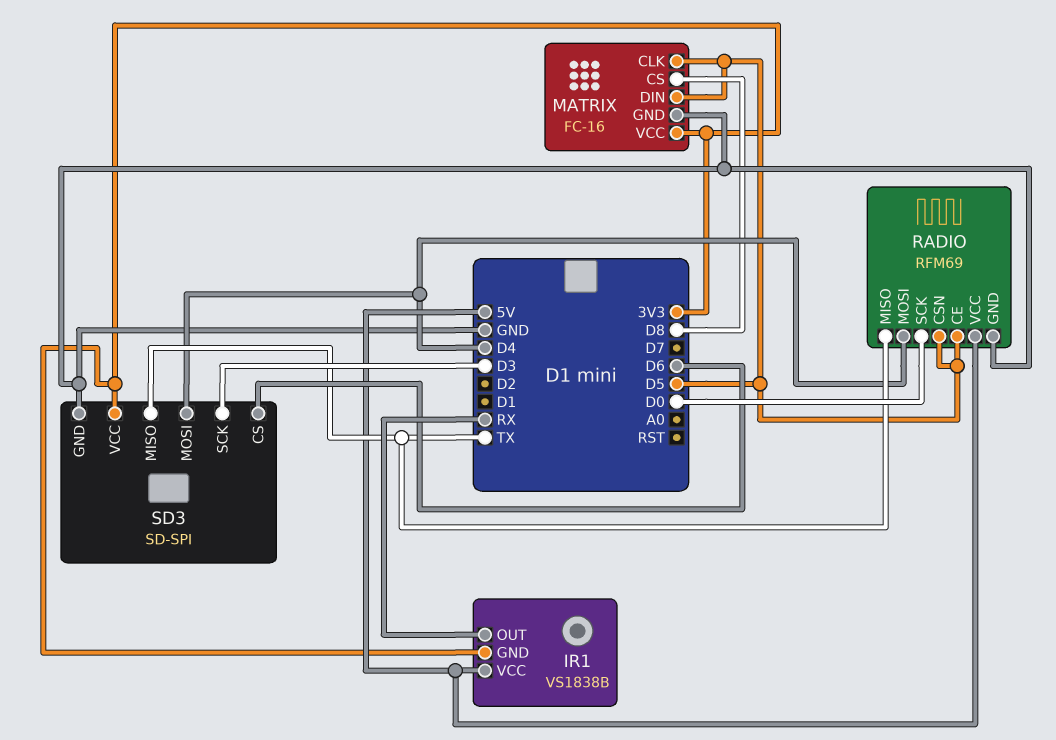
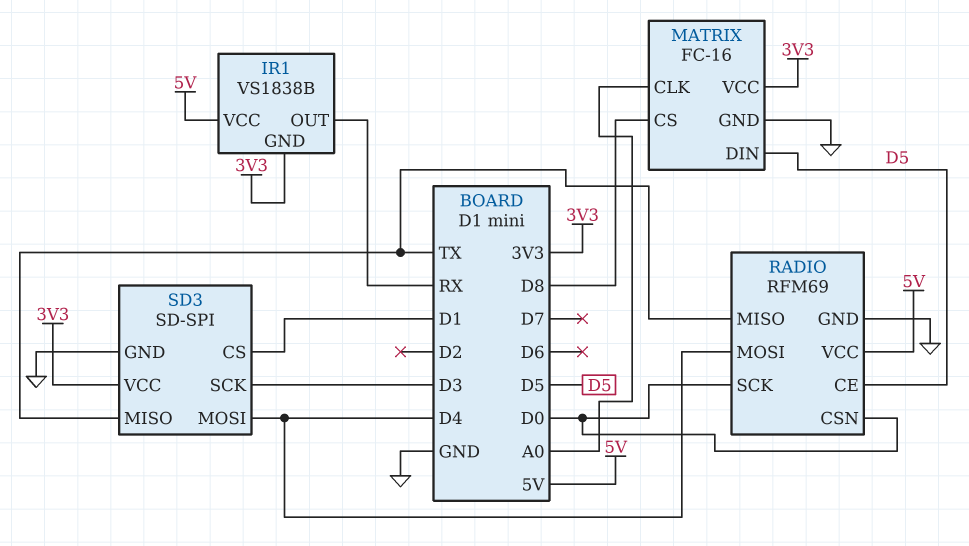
MATRIX pin CLK: D5 -> A0
RADIO pin CSN: D5 -> D0
SD3 pin CS: D6 -> D1

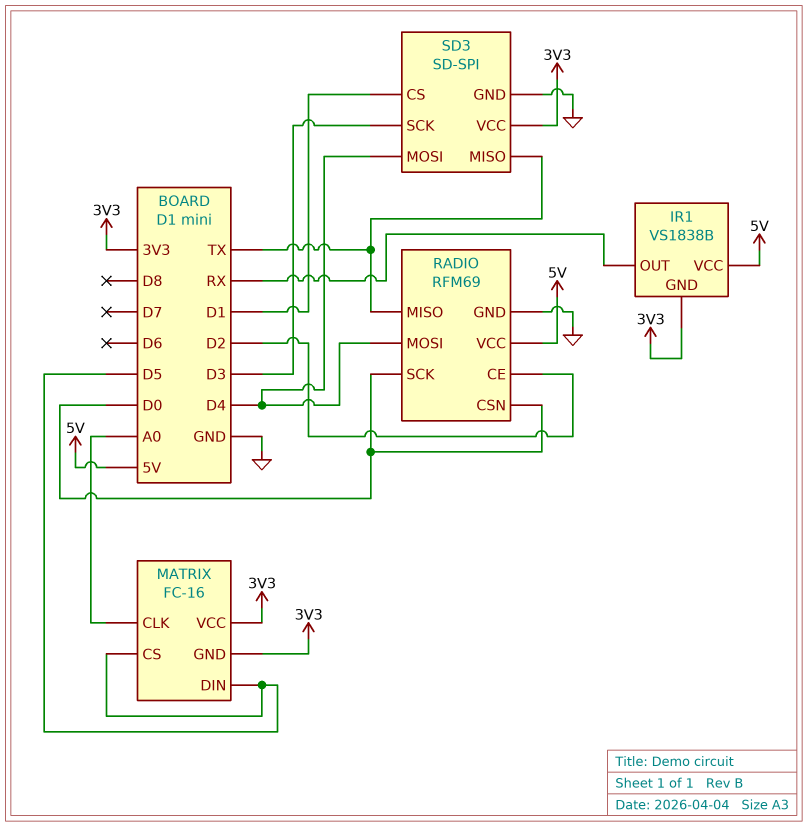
MATRIX pin CS: D8 -> D5
MATRIX pin GND: GND -> 3V3
RADIO pin CE: D5 -> D2

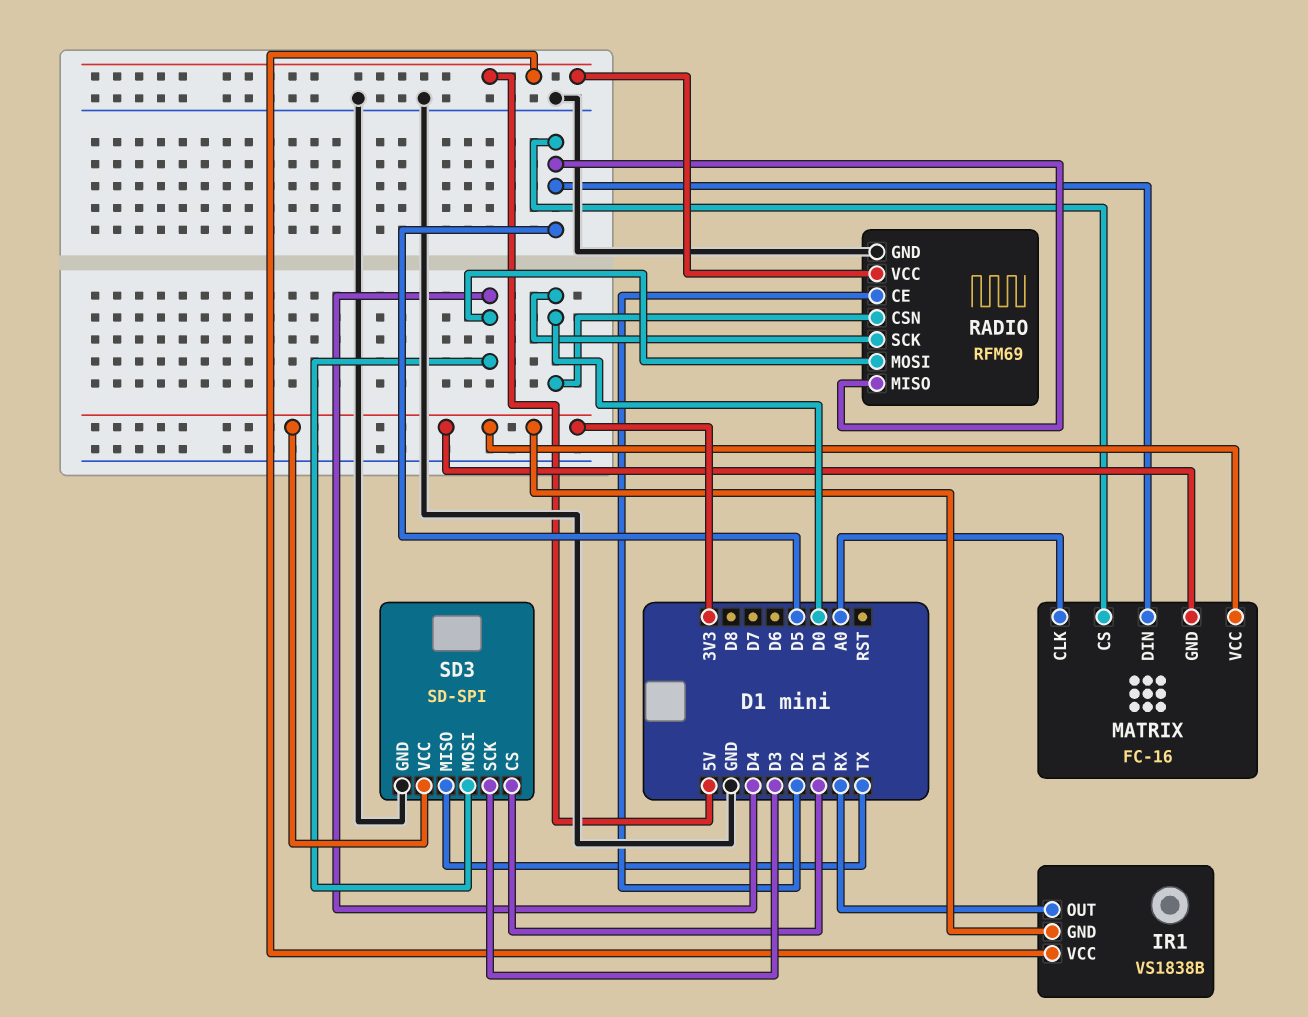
RADIO pin MISO: TX -> D5

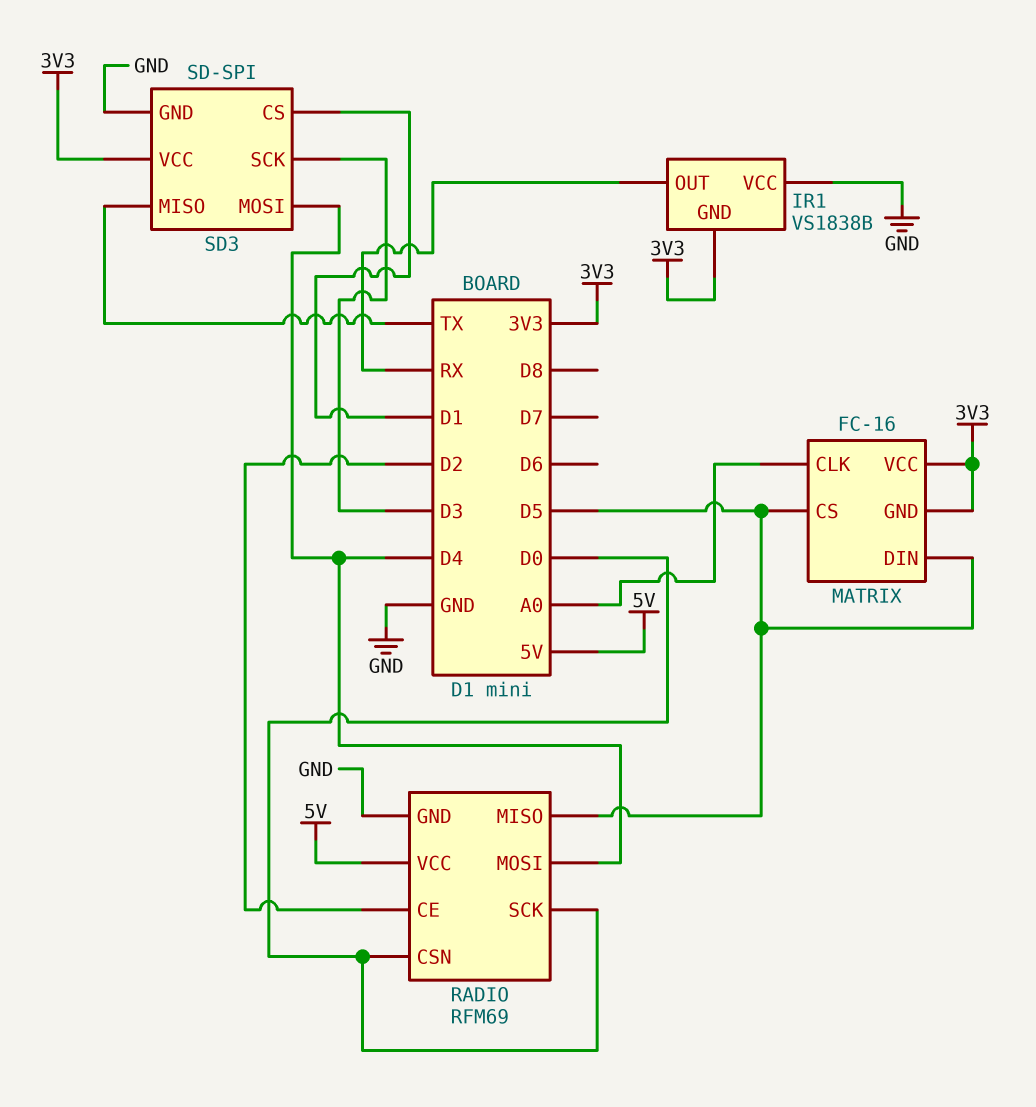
IR1 pin VCC: 5V -> GND

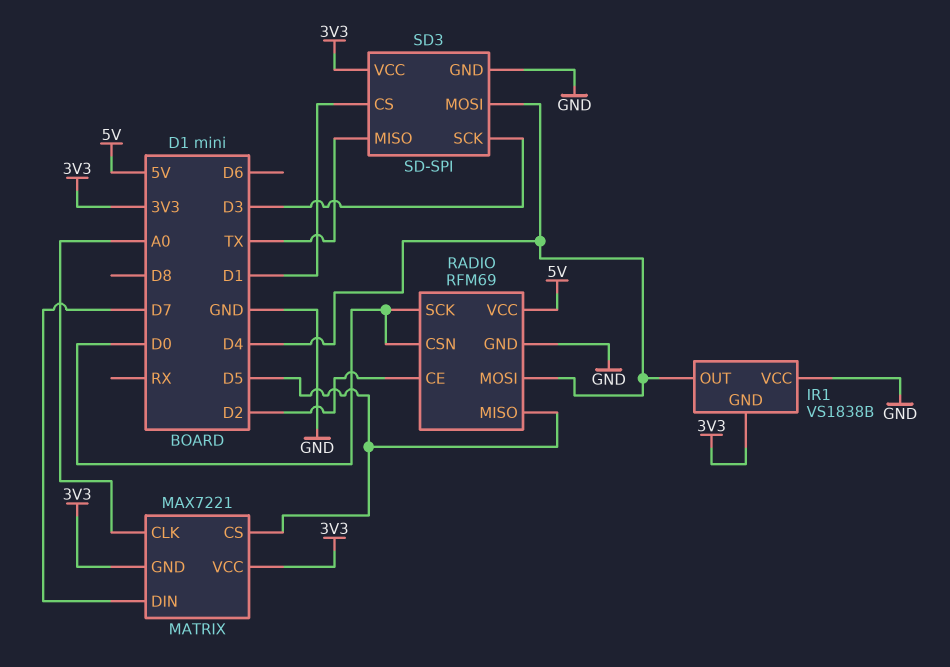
IR1 pin OUT: RX -> D4
MATRIX: FC-16 -> MAX7221
MATRIX pin DIN: D5 -> D7

